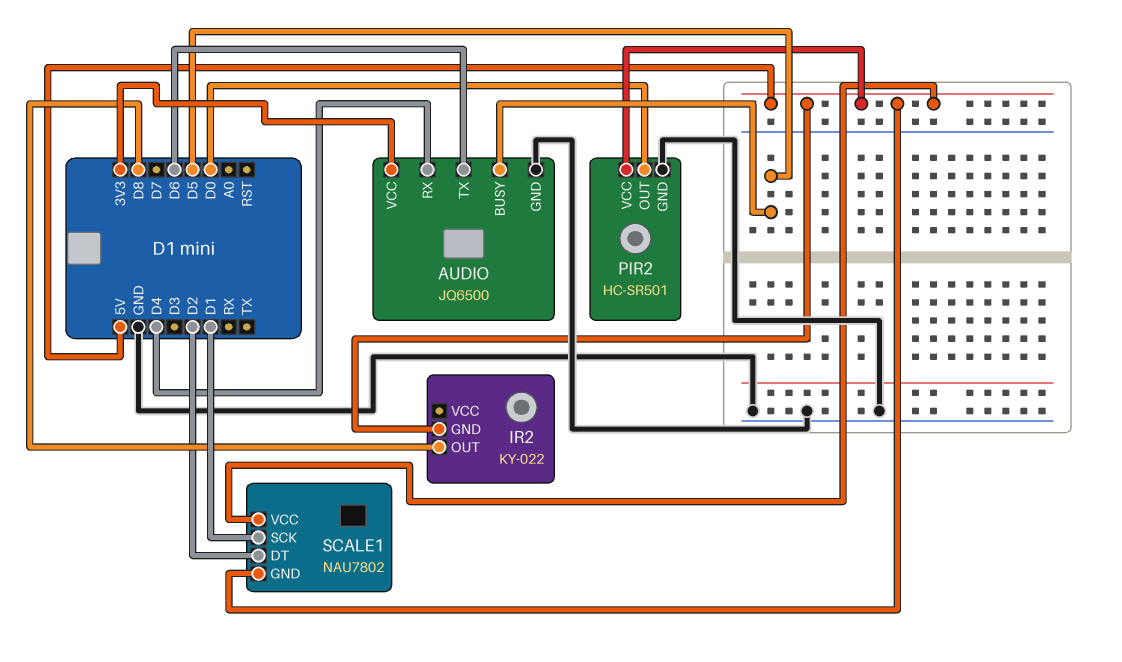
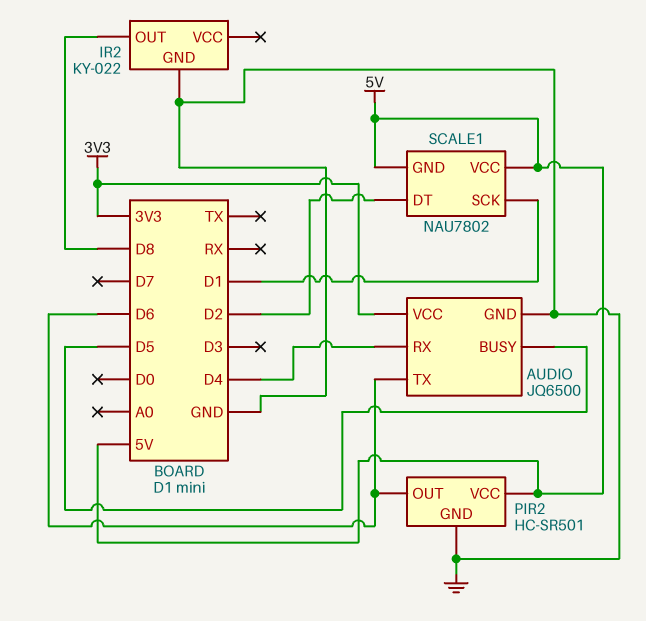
IR2 pin GND: 5V -> GND
PIR2 pin OUT: D0 -> D6

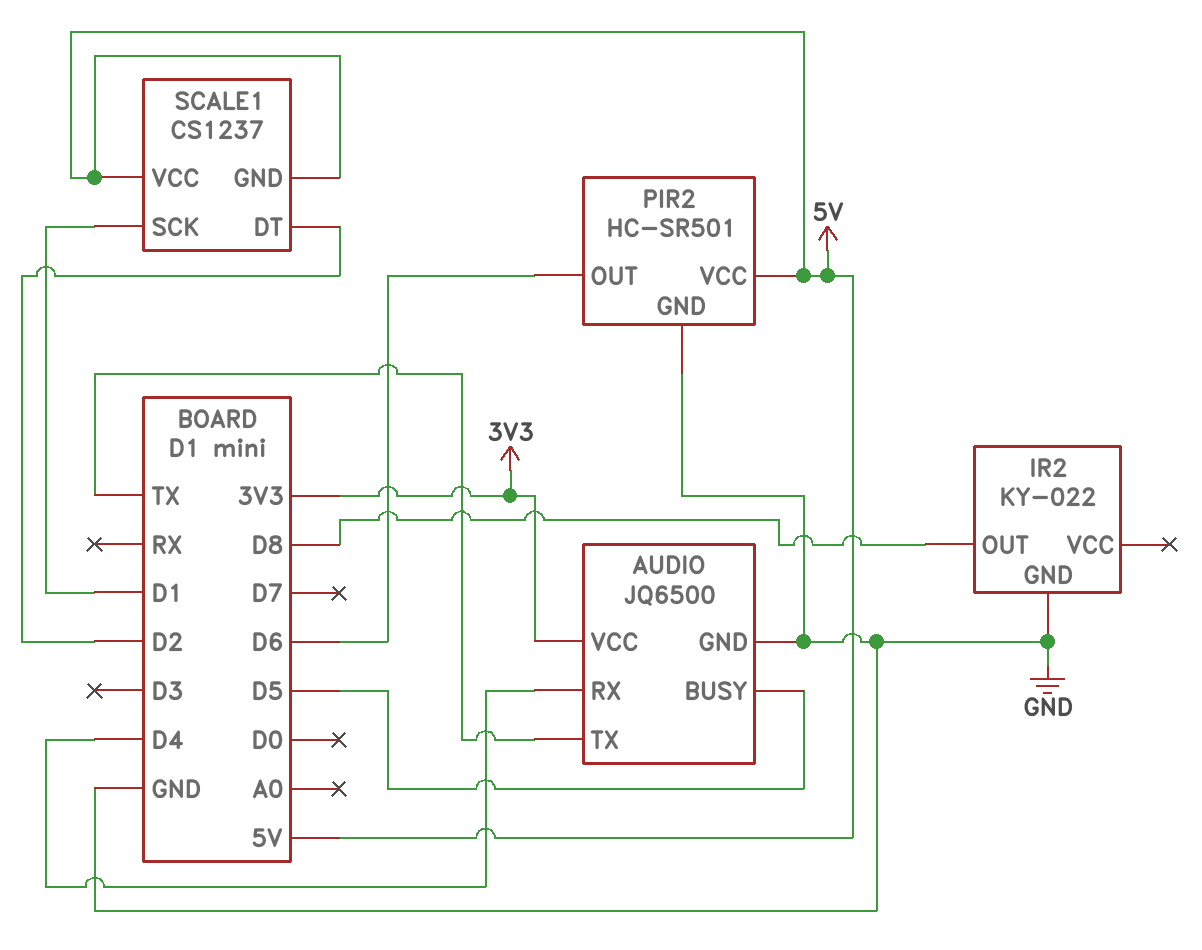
AUDIO pin TX: D6 -> TX
SCALE1: NAU7802 -> CS1237

